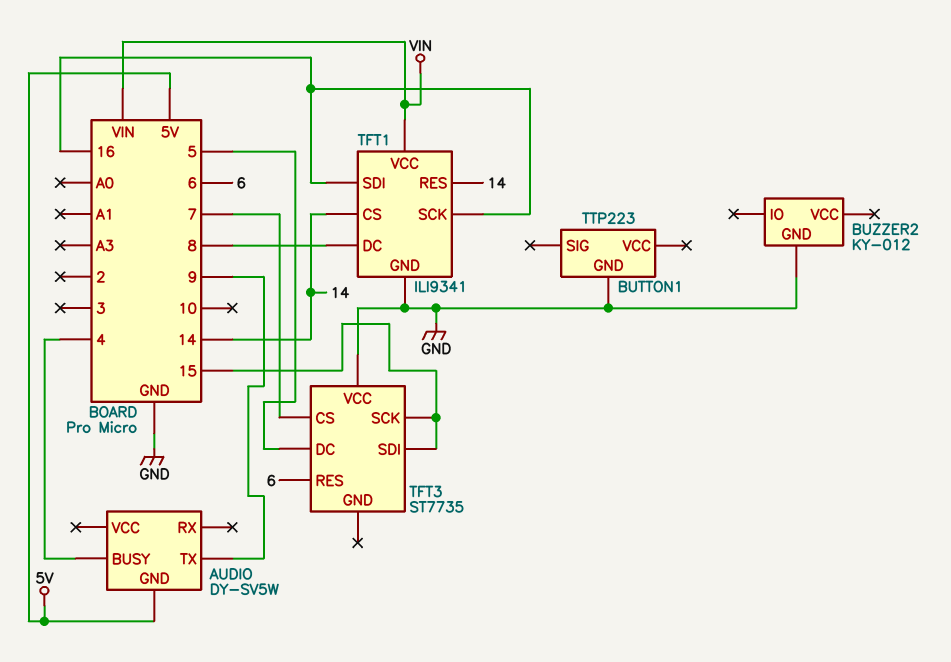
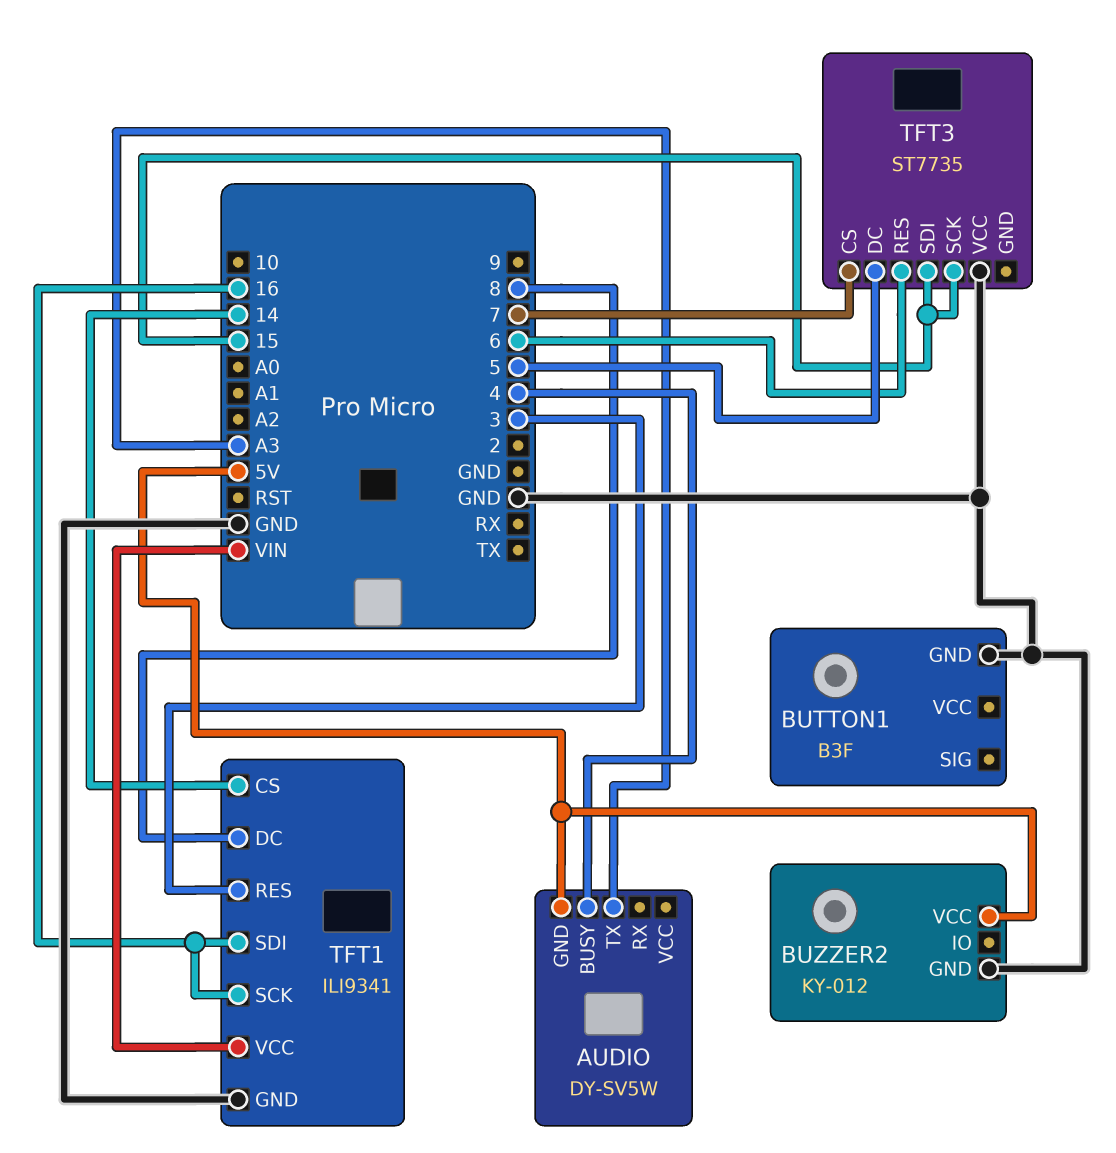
AUDIO pin TX: 9 -> A3
BUTTON1: TTP223 -> B3F
BUZZER2 pin VCC: none -> 5V
TFT1 pin RES: 14 -> 3

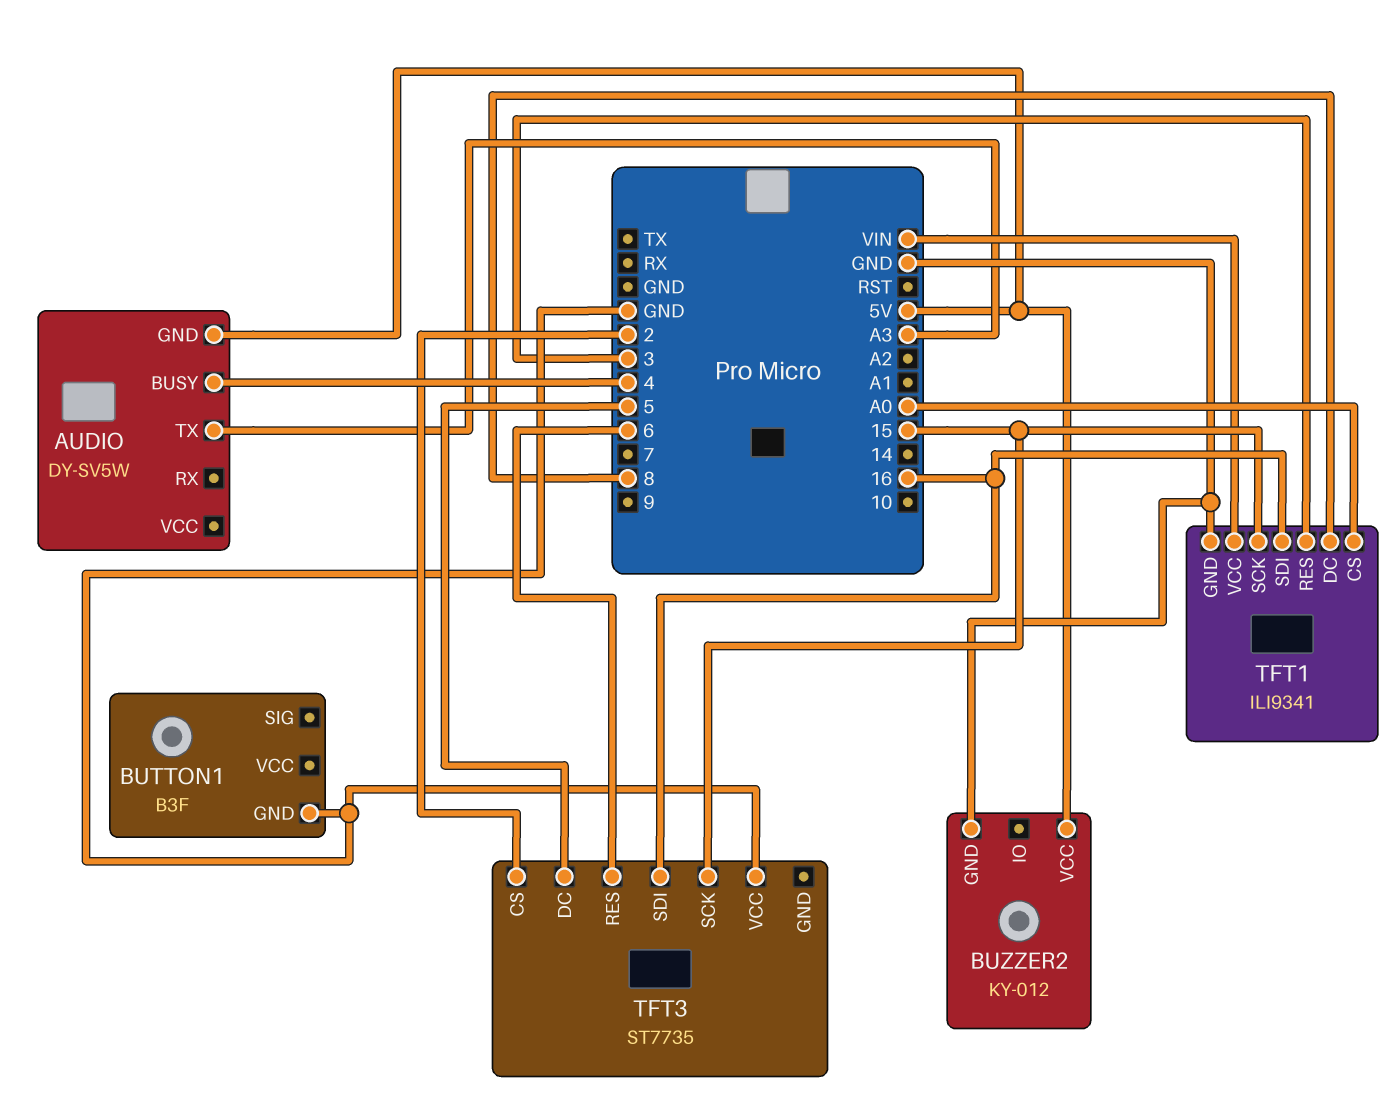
TFT1 pin CS: 14 -> A0
TFT1 pin SCK: 16 -> 15
TFT3 pin CS: 7 -> 2
TFT3 pin SDI: 15 -> 16

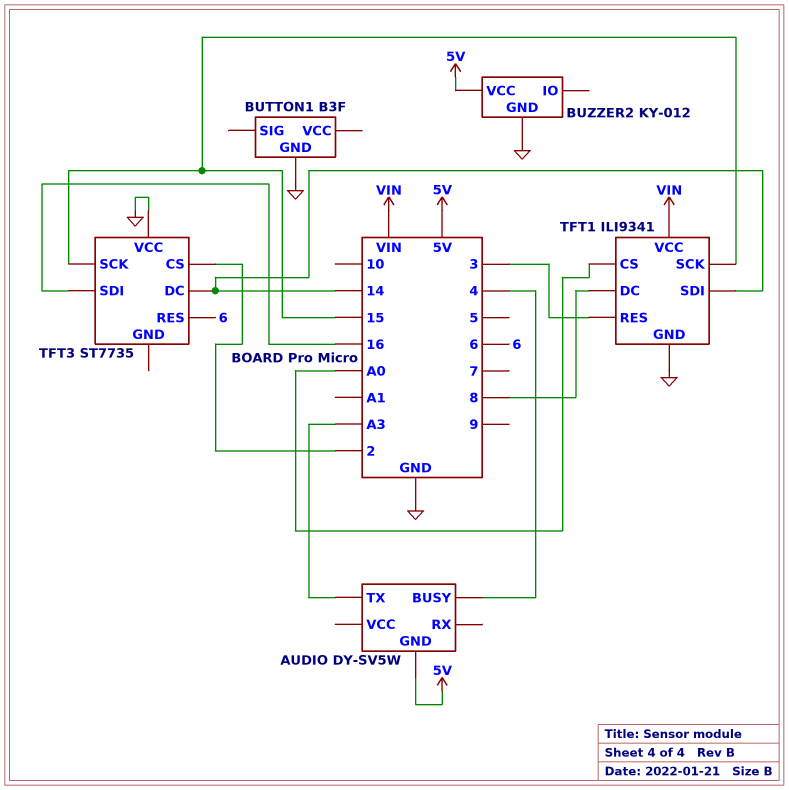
TFT1 pin SDI: 16 -> 14
TFT3 pin DC: 5 -> 14

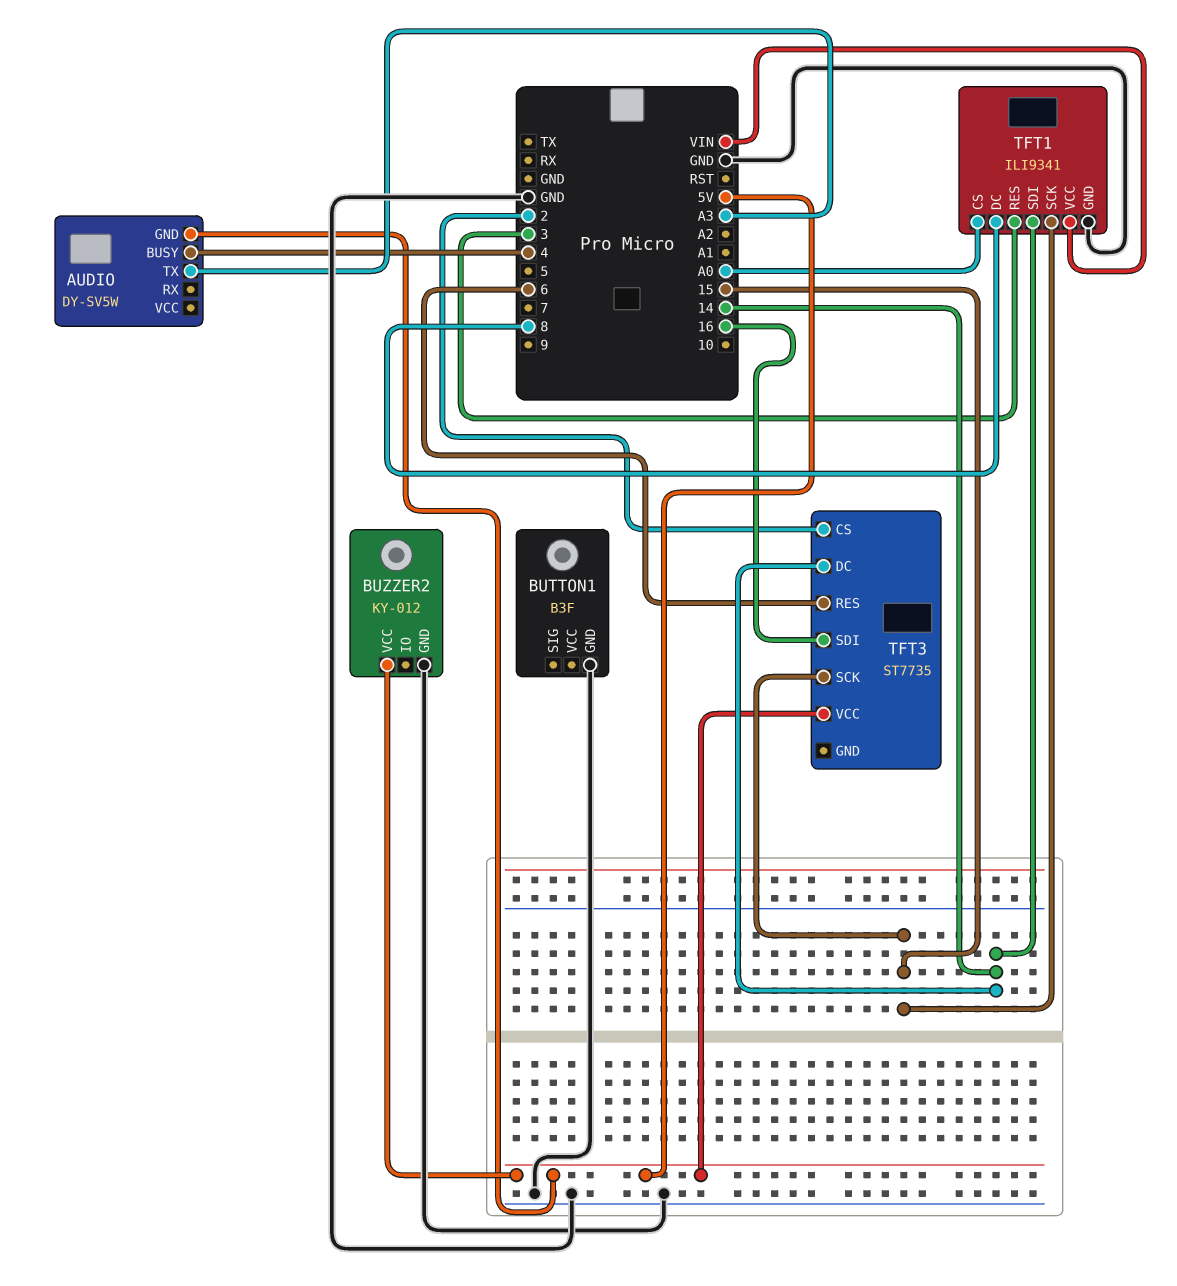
TFT3 pin VCC: GND -> 5V

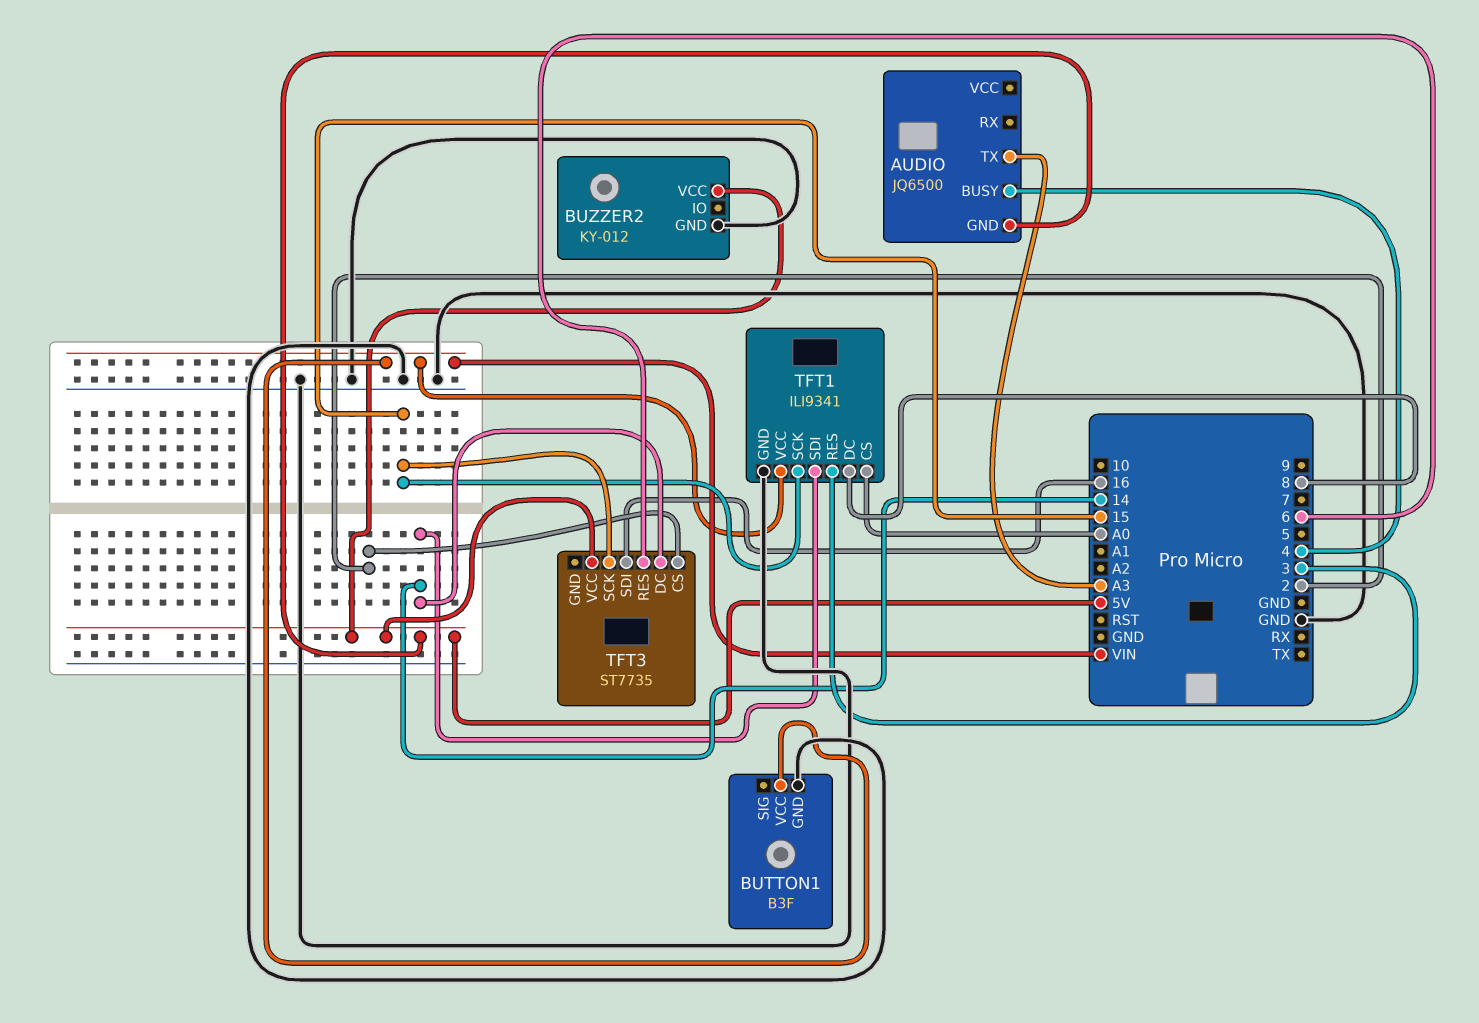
AUDIO: DY-SV5W -> JQ6500
BUTTON1 pin VCC: none -> VIN

